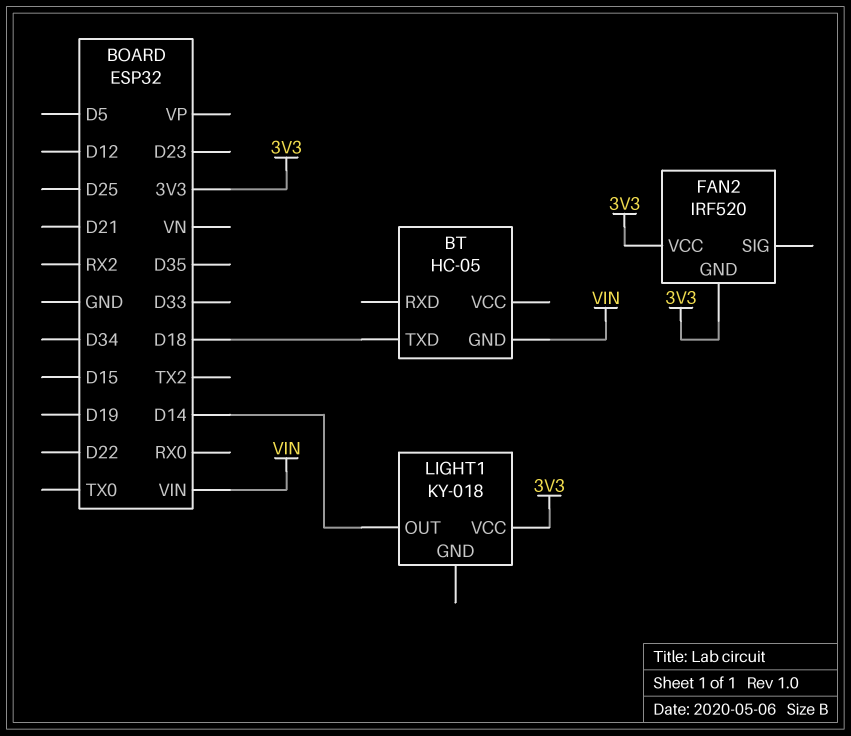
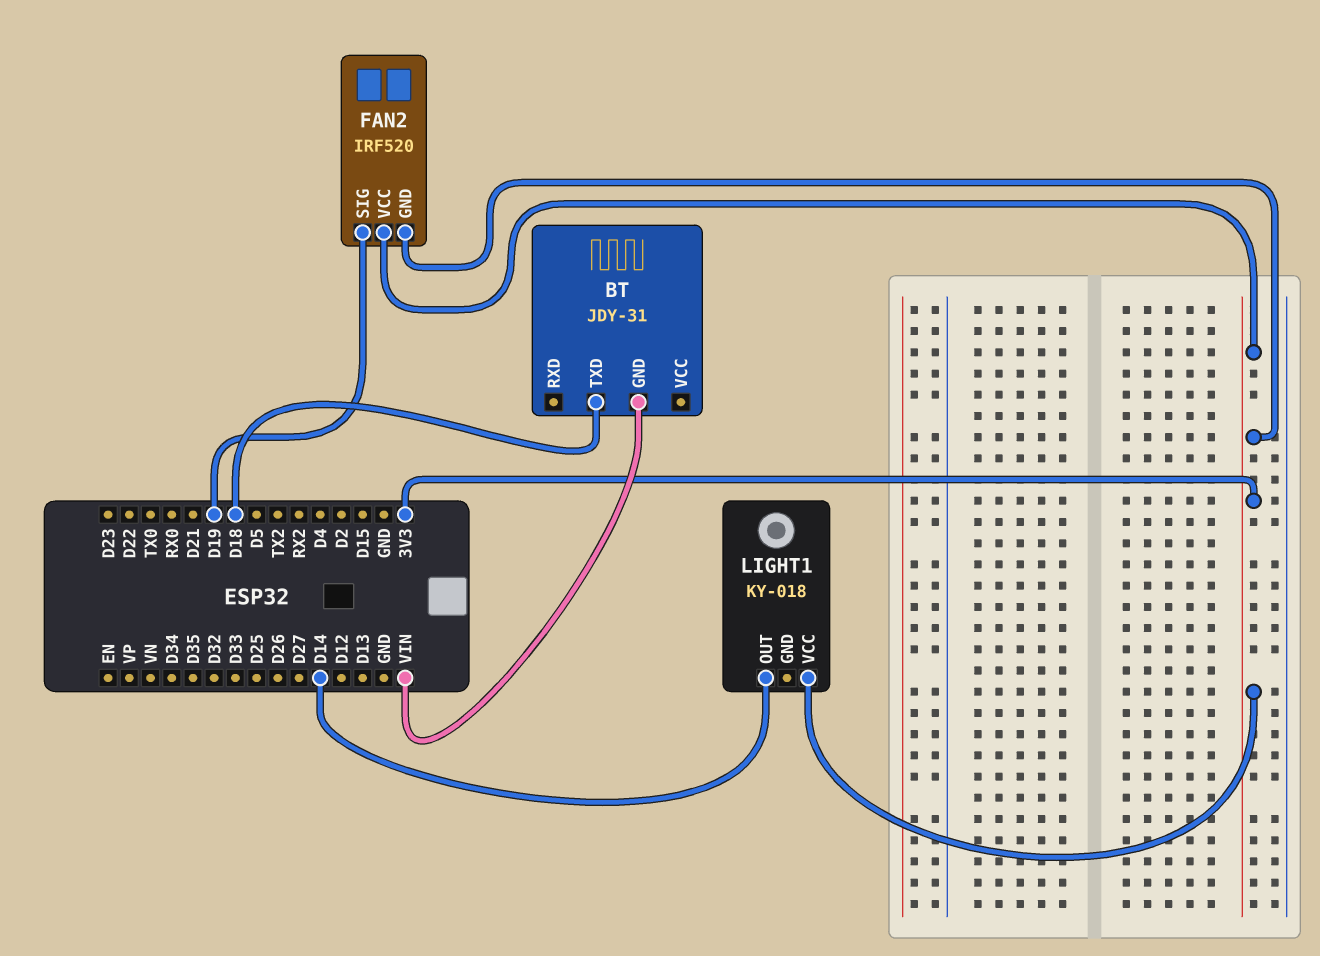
BT: HC-05 -> JDY-31
FAN2 pin SIG: none -> D19

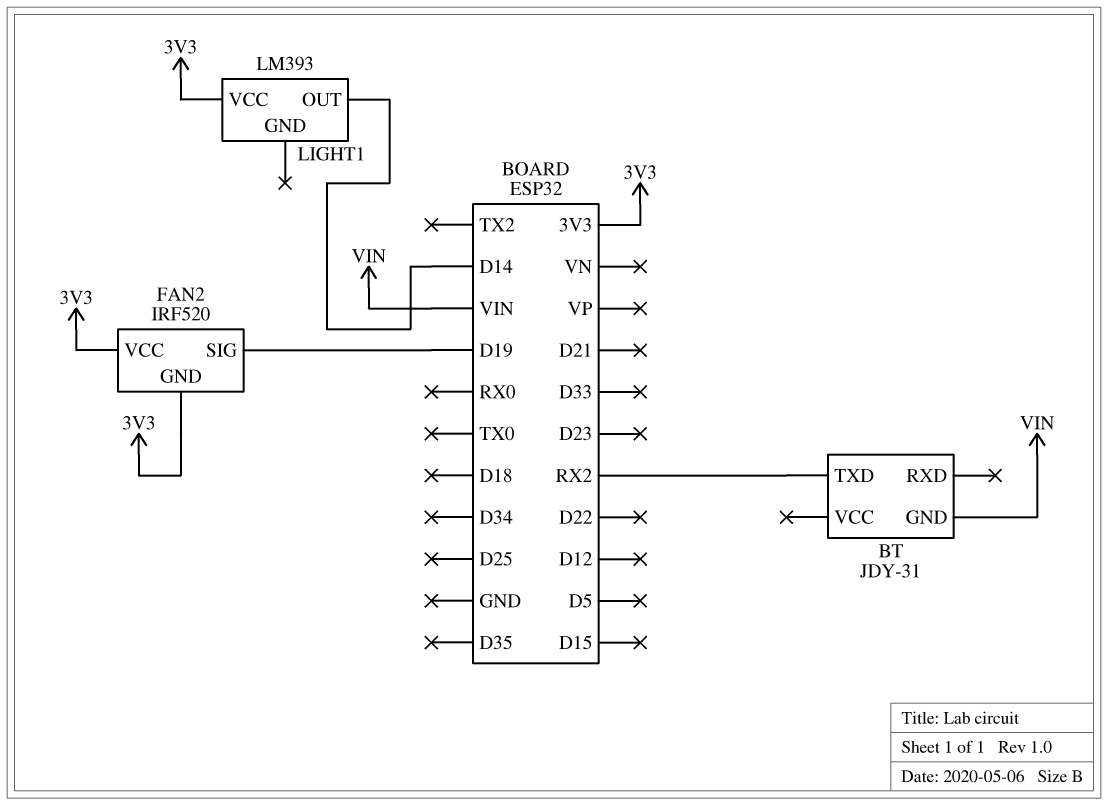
BT pin TXD: D18 -> RX2
LIGHT1: KY-018 -> LM393

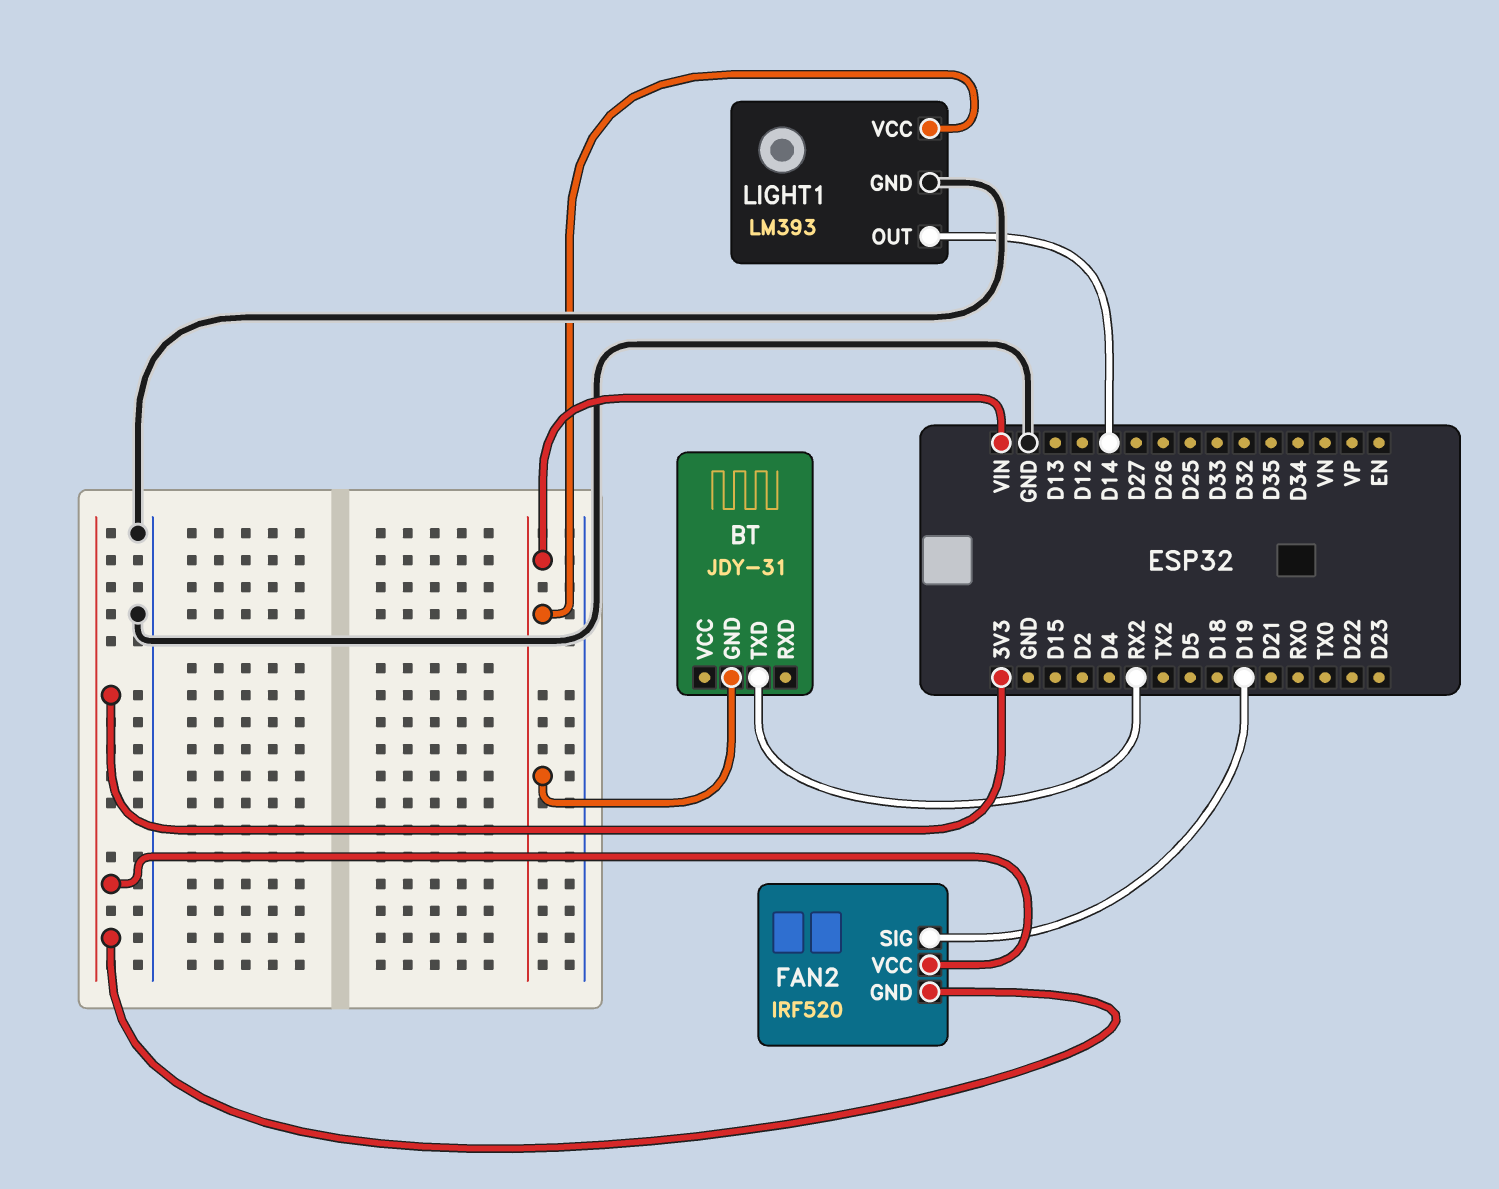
LIGHT1 pin GND: none -> GND
LIGHT1 pin VCC: 3V3 -> VIN

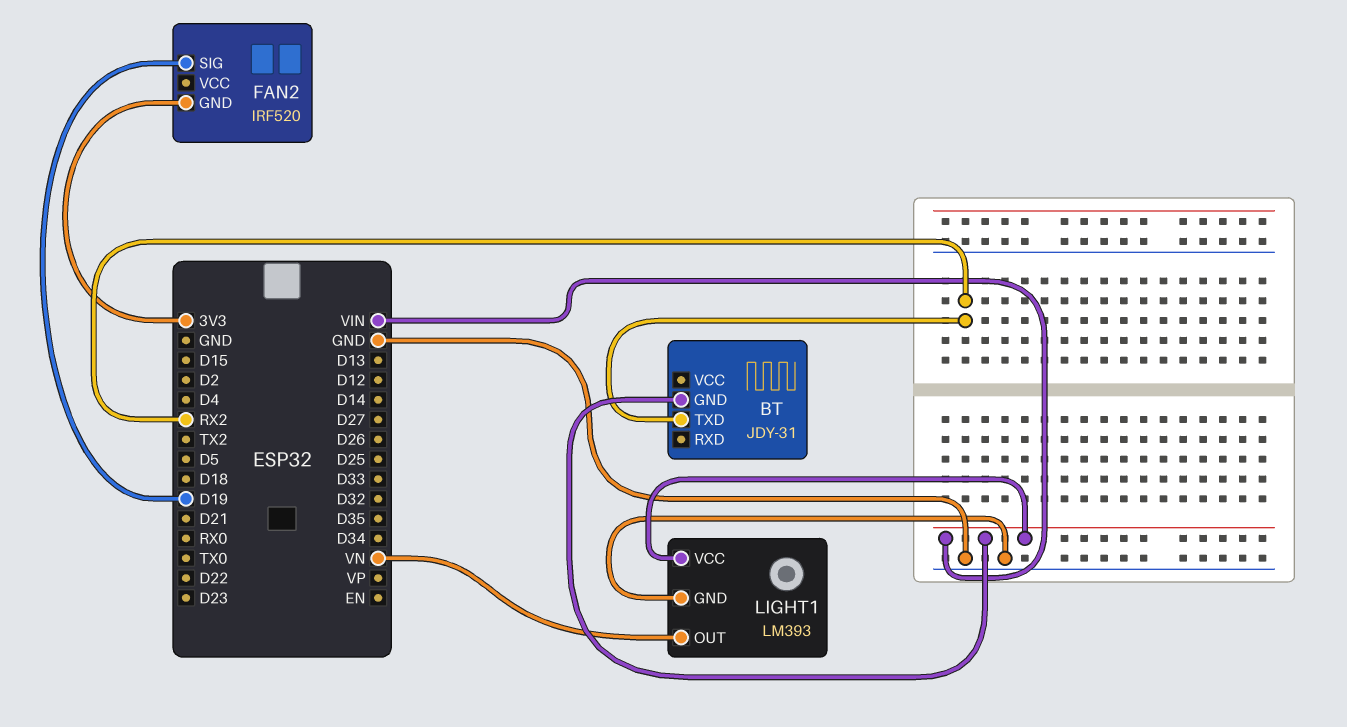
FAN2 pin VCC: 3V3 -> none
LIGHT1 pin OUT: D14 -> VN

